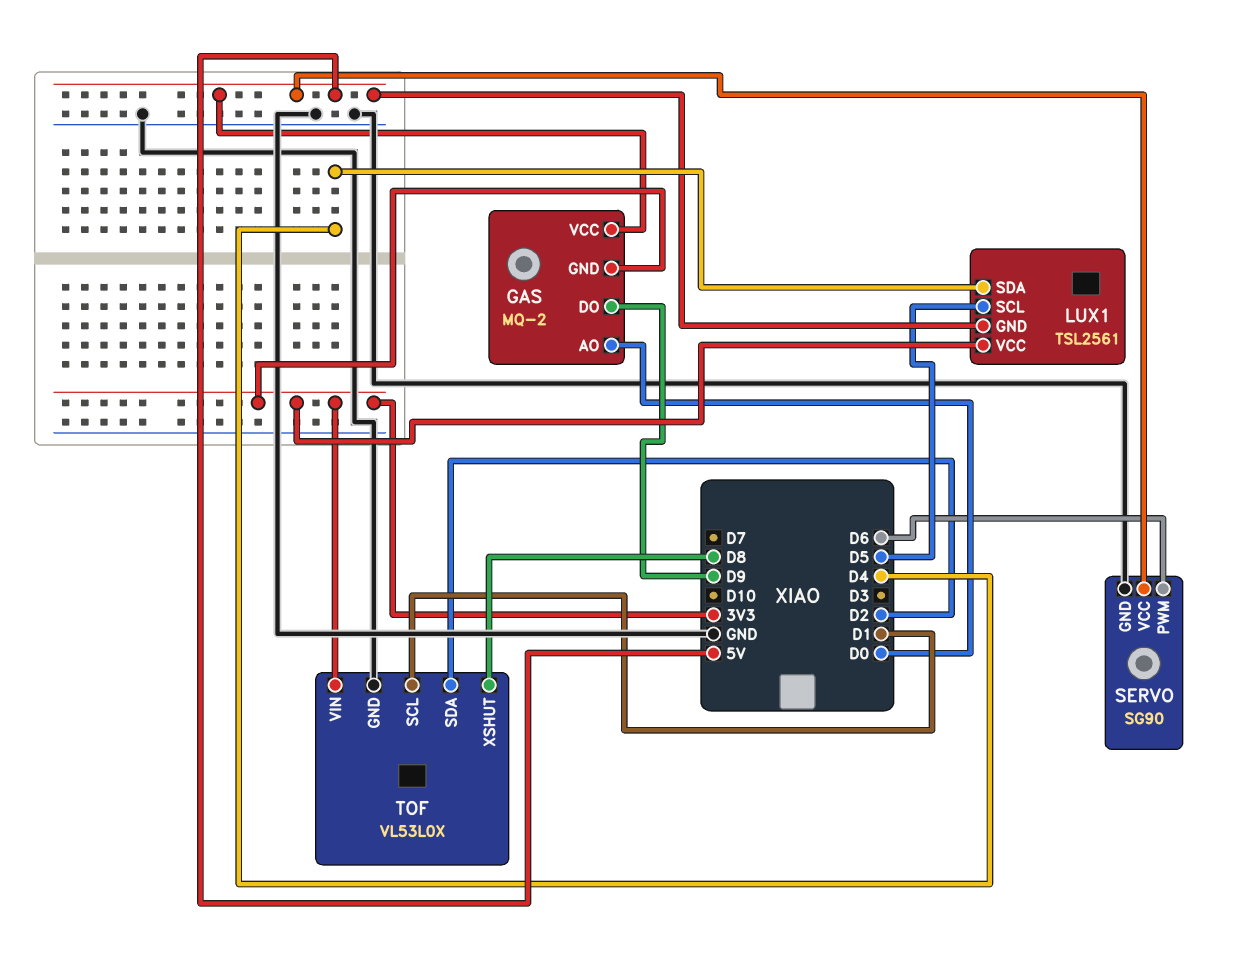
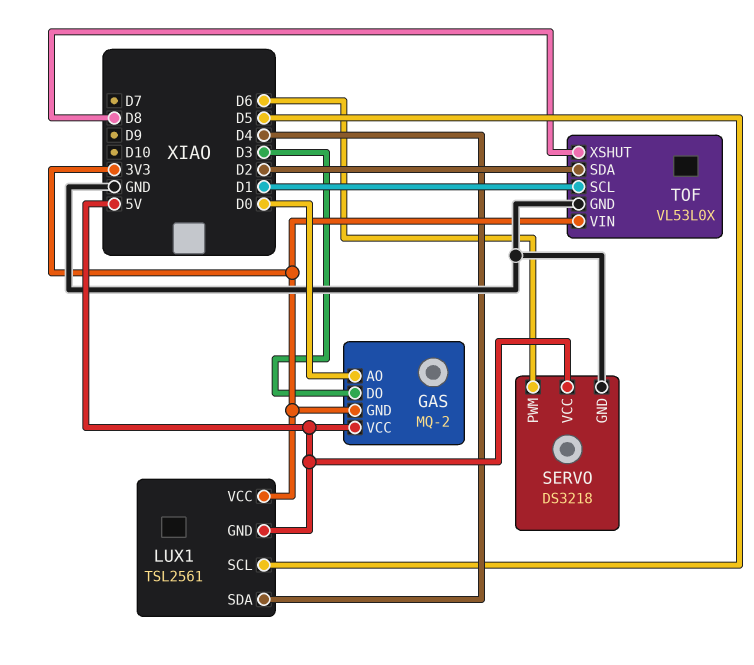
GAS pin DO: D9 -> D3
SERVO: SG90 -> DS3218

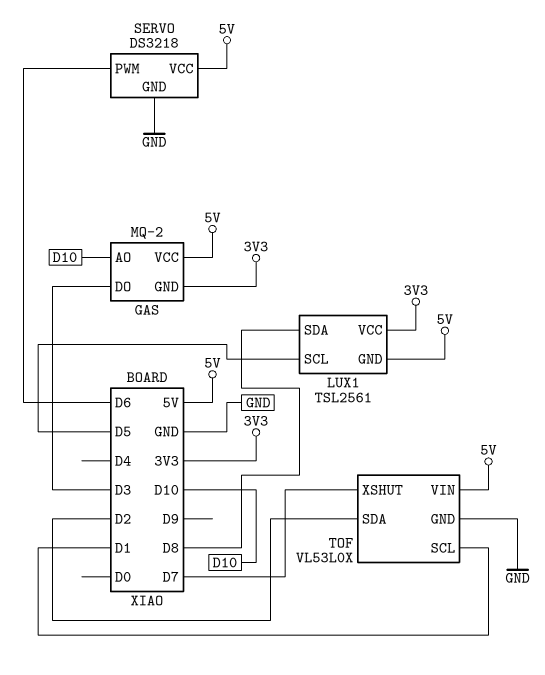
GAS pin AO: D0 -> D10
LUX1 pin SDA: D4 -> D8
TOF pin VIN: 3V3 -> 5V
TOF pin XSHUT: D8 -> D7

